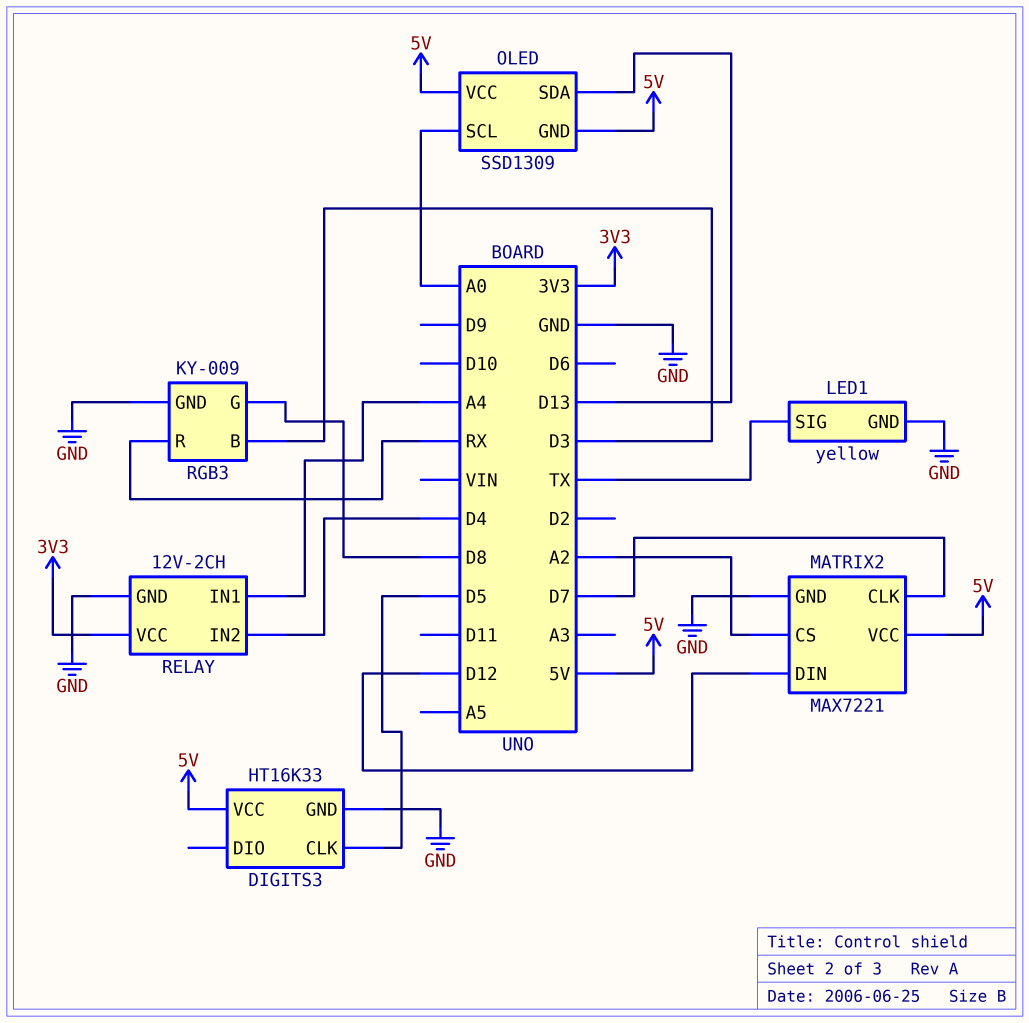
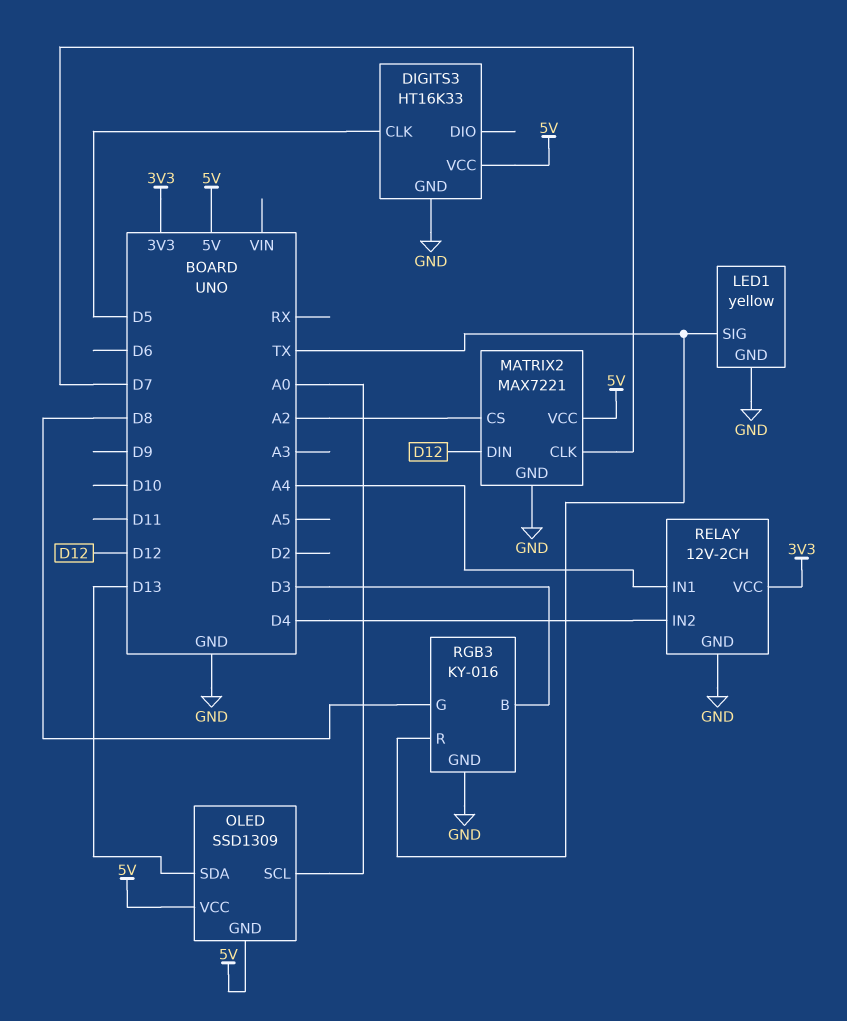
RGB3: KY-009 -> KY-016
RGB3 pin R: RX -> TX

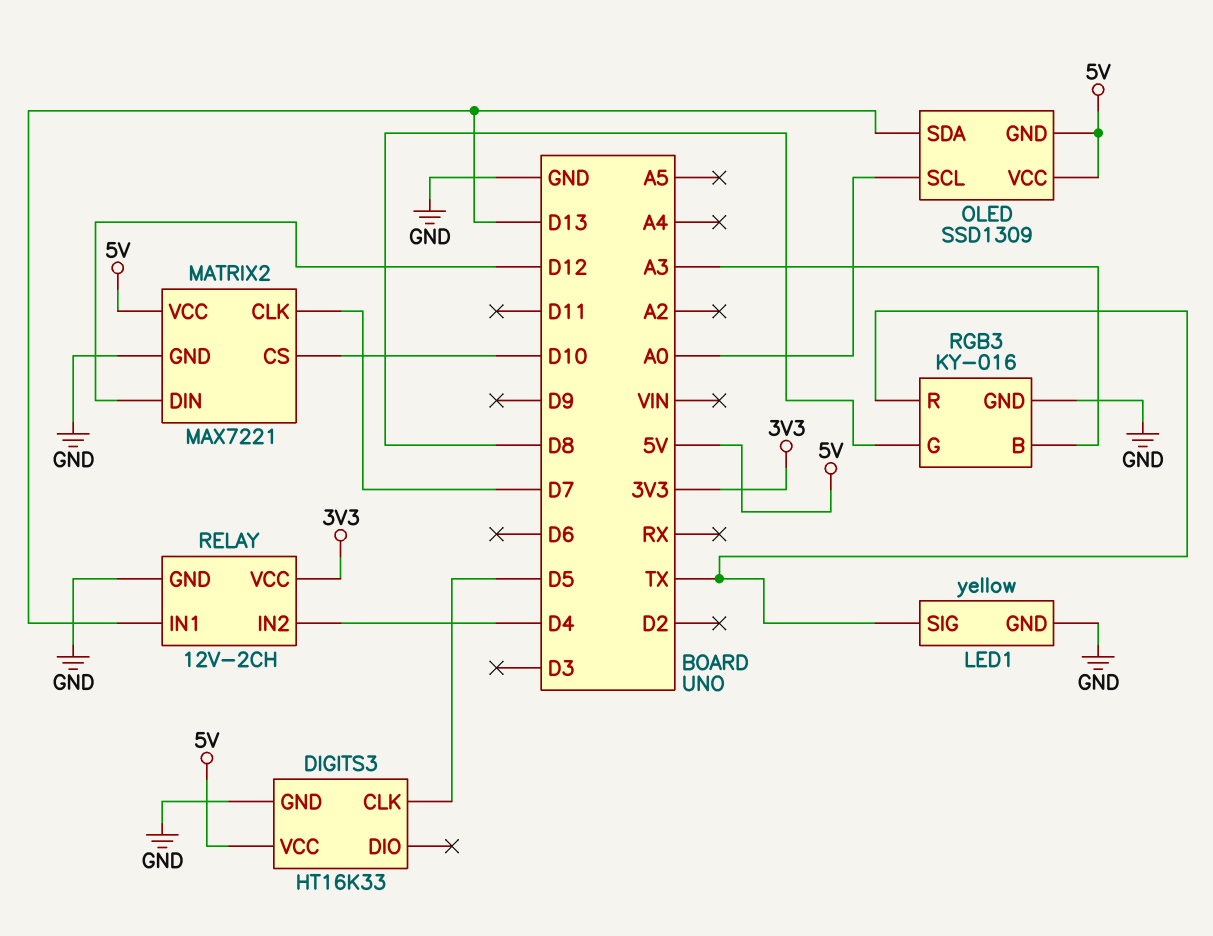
MATRIX2 pin CS: A2 -> D10
RELAY pin IN1: A4 -> D13
RGB3 pin B: D3 -> A3

